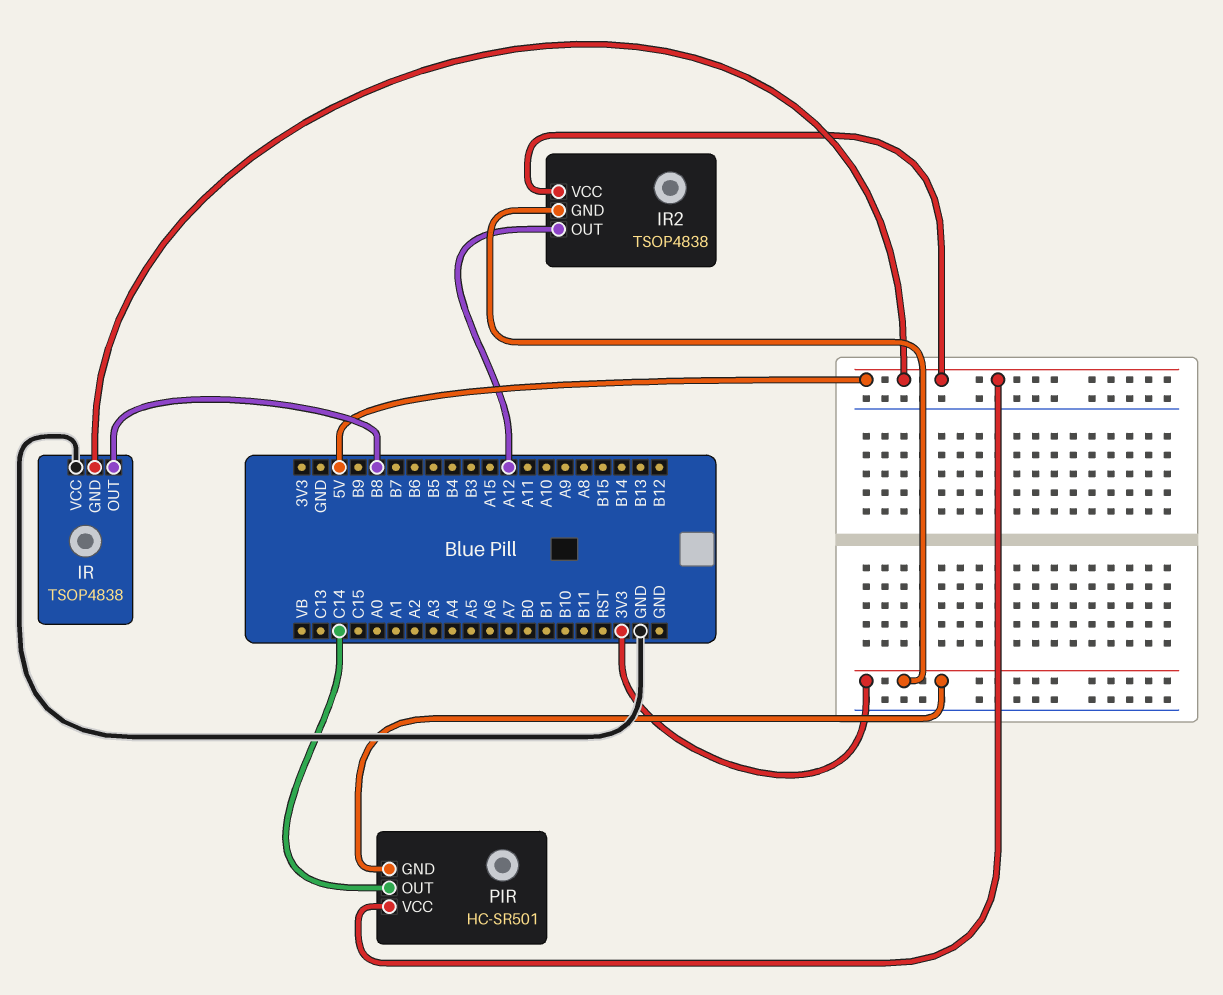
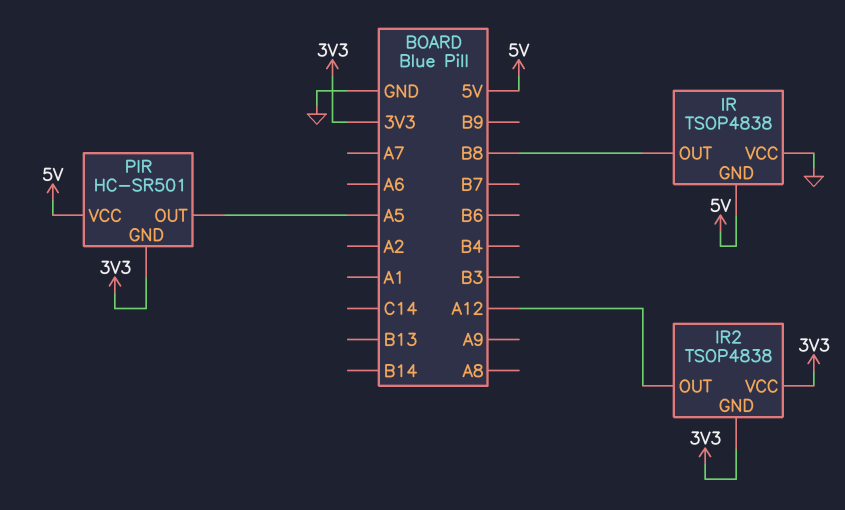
IR2 pin VCC: 5V -> 3V3
PIR pin OUT: C14 -> A5

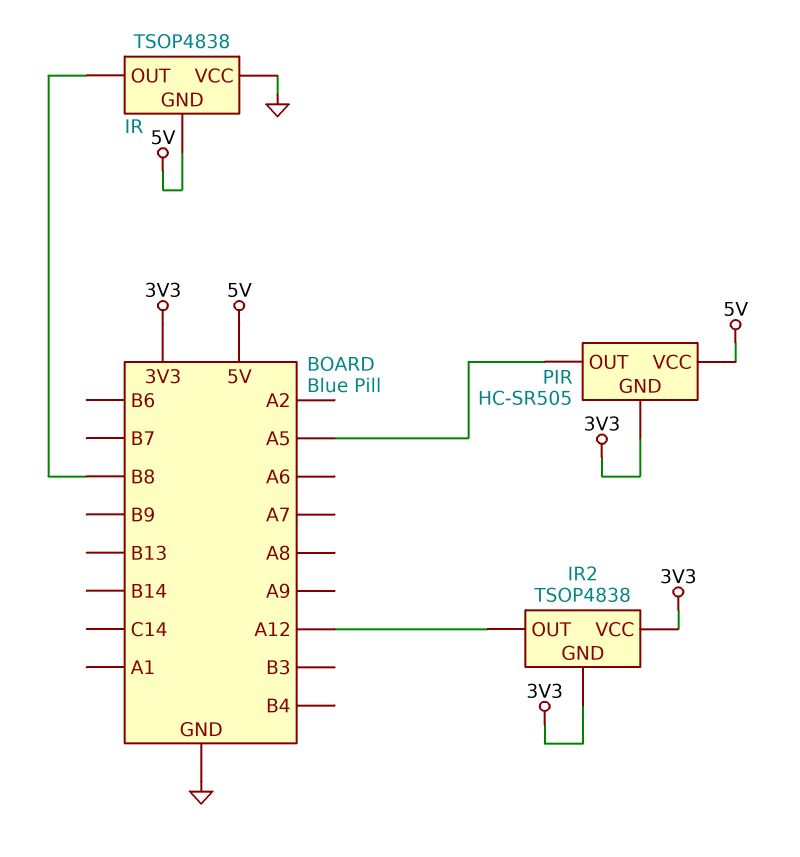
PIR: HC-SR501 -> HC-SR505

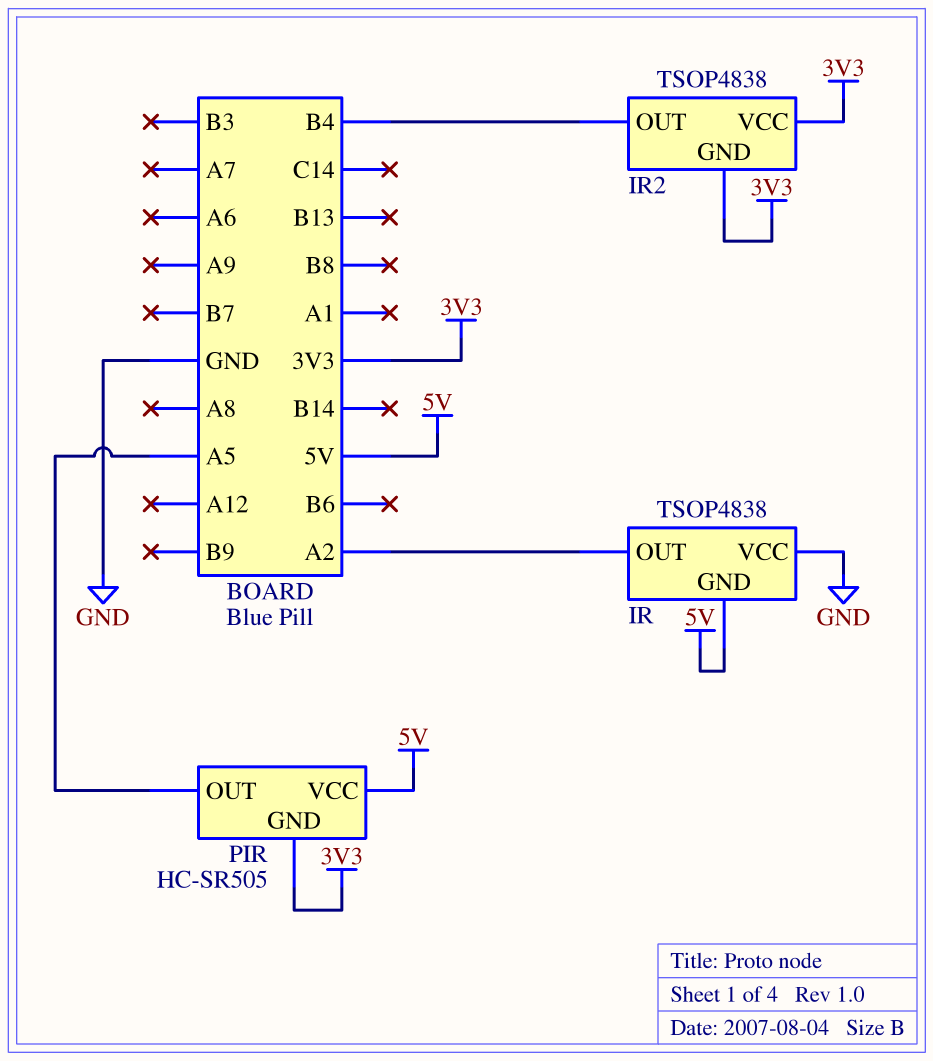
IR pin OUT: B8 -> A2
IR2 pin OUT: A12 -> B4

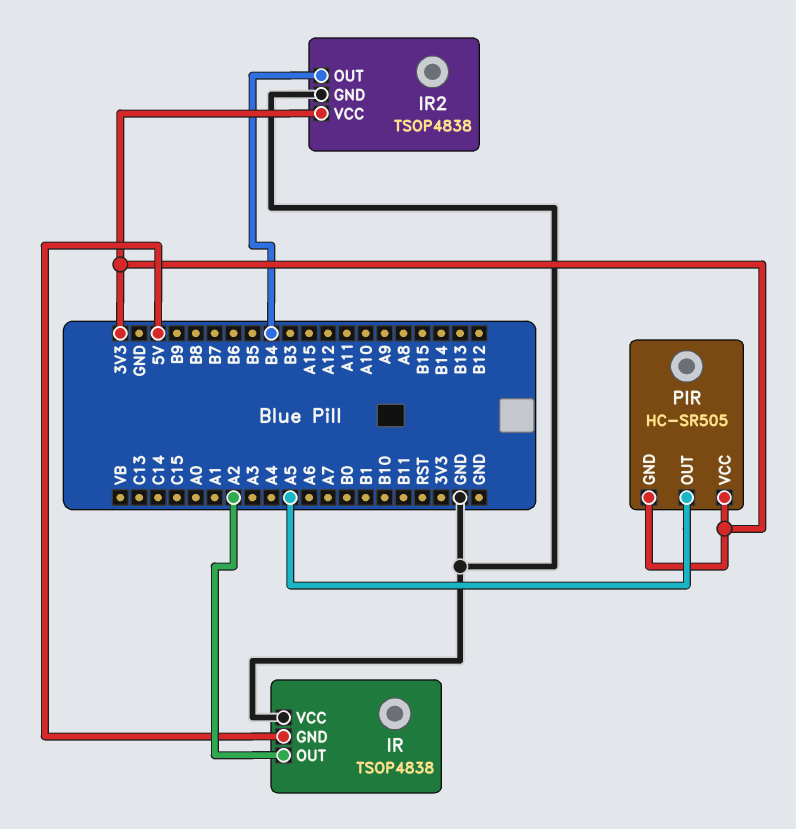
IR2 pin GND: 3V3 -> GND
PIR pin VCC: 5V -> 3V3

